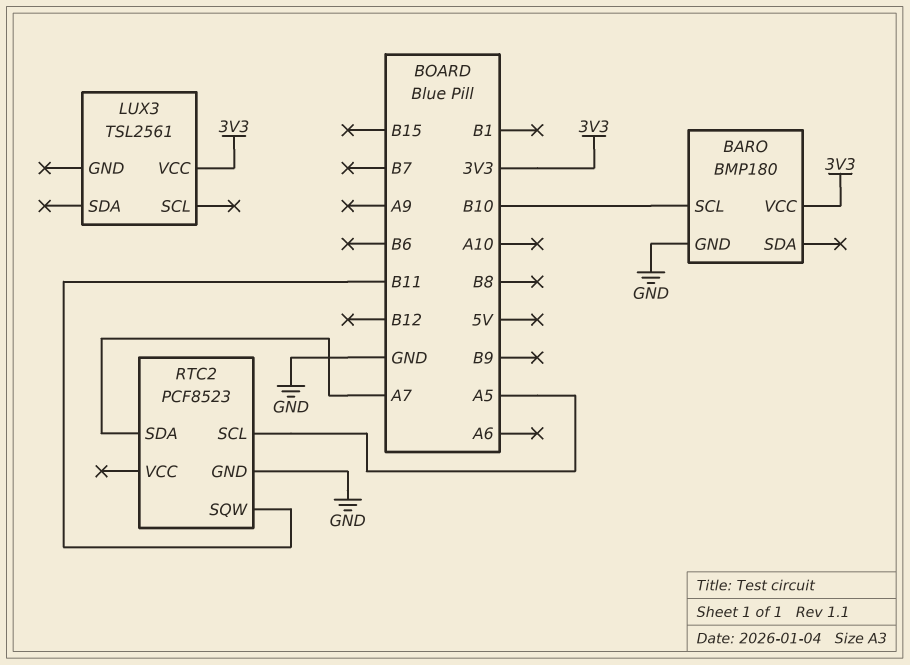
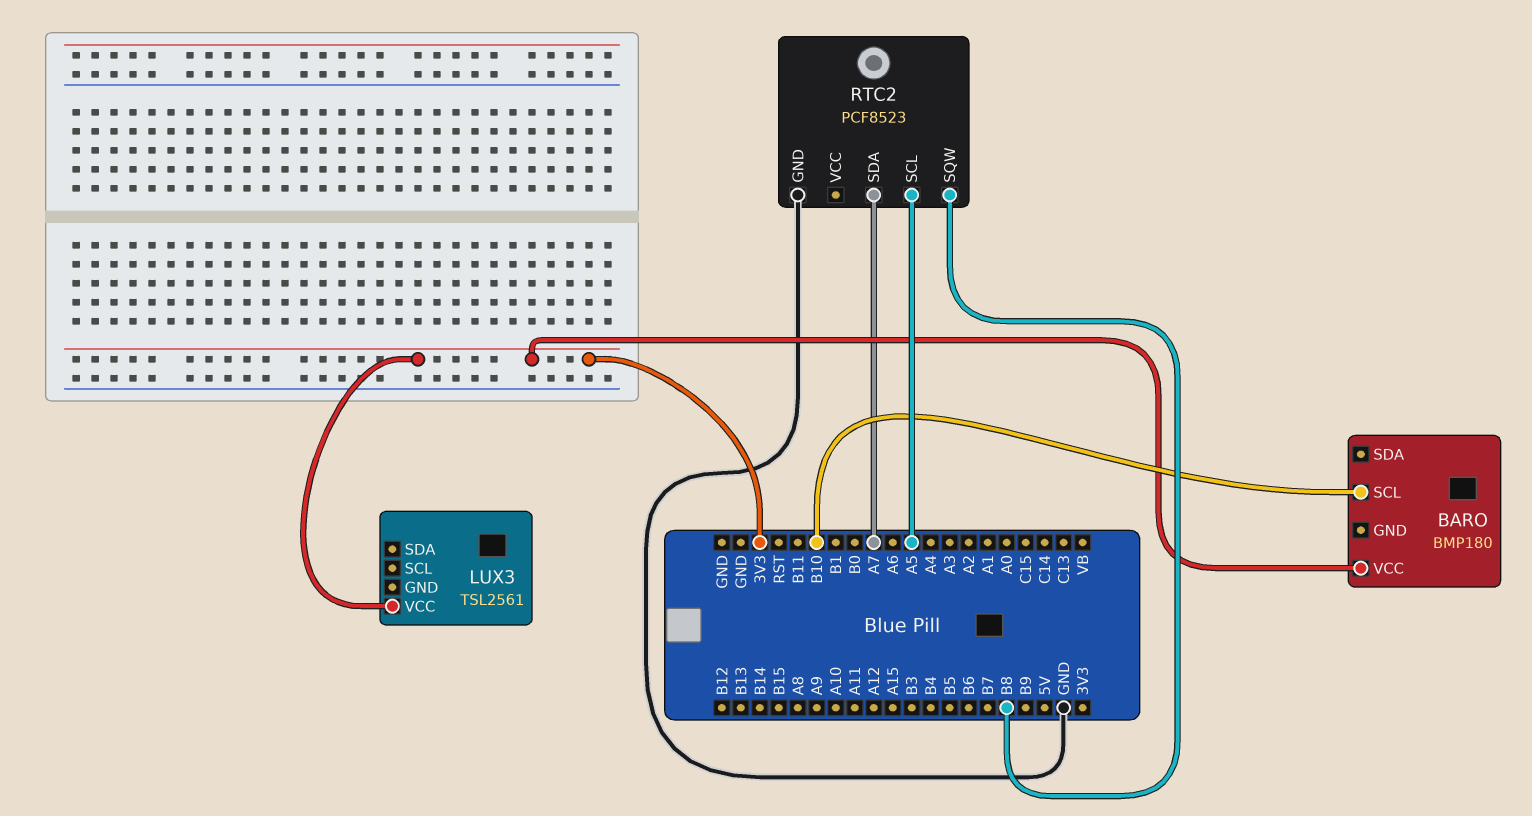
BARO pin GND: GND -> none
RTC2 pin SQW: B11 -> B8

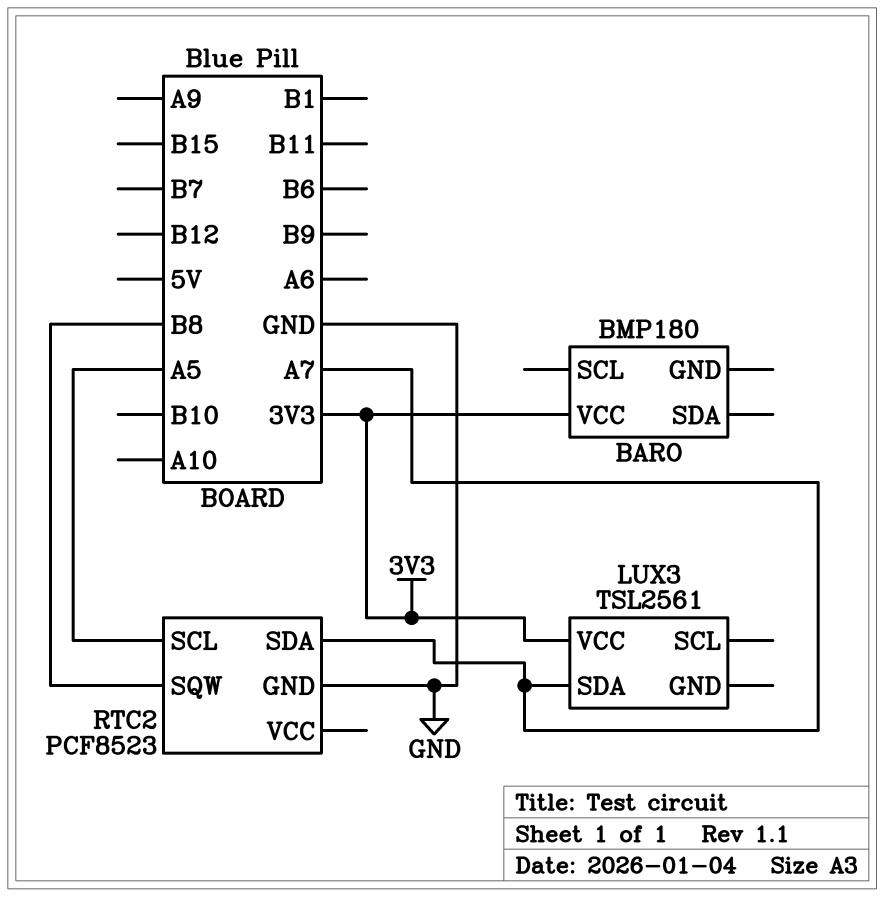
BARO pin SCL: B10 -> none
LUX3 pin SDA: none -> A7

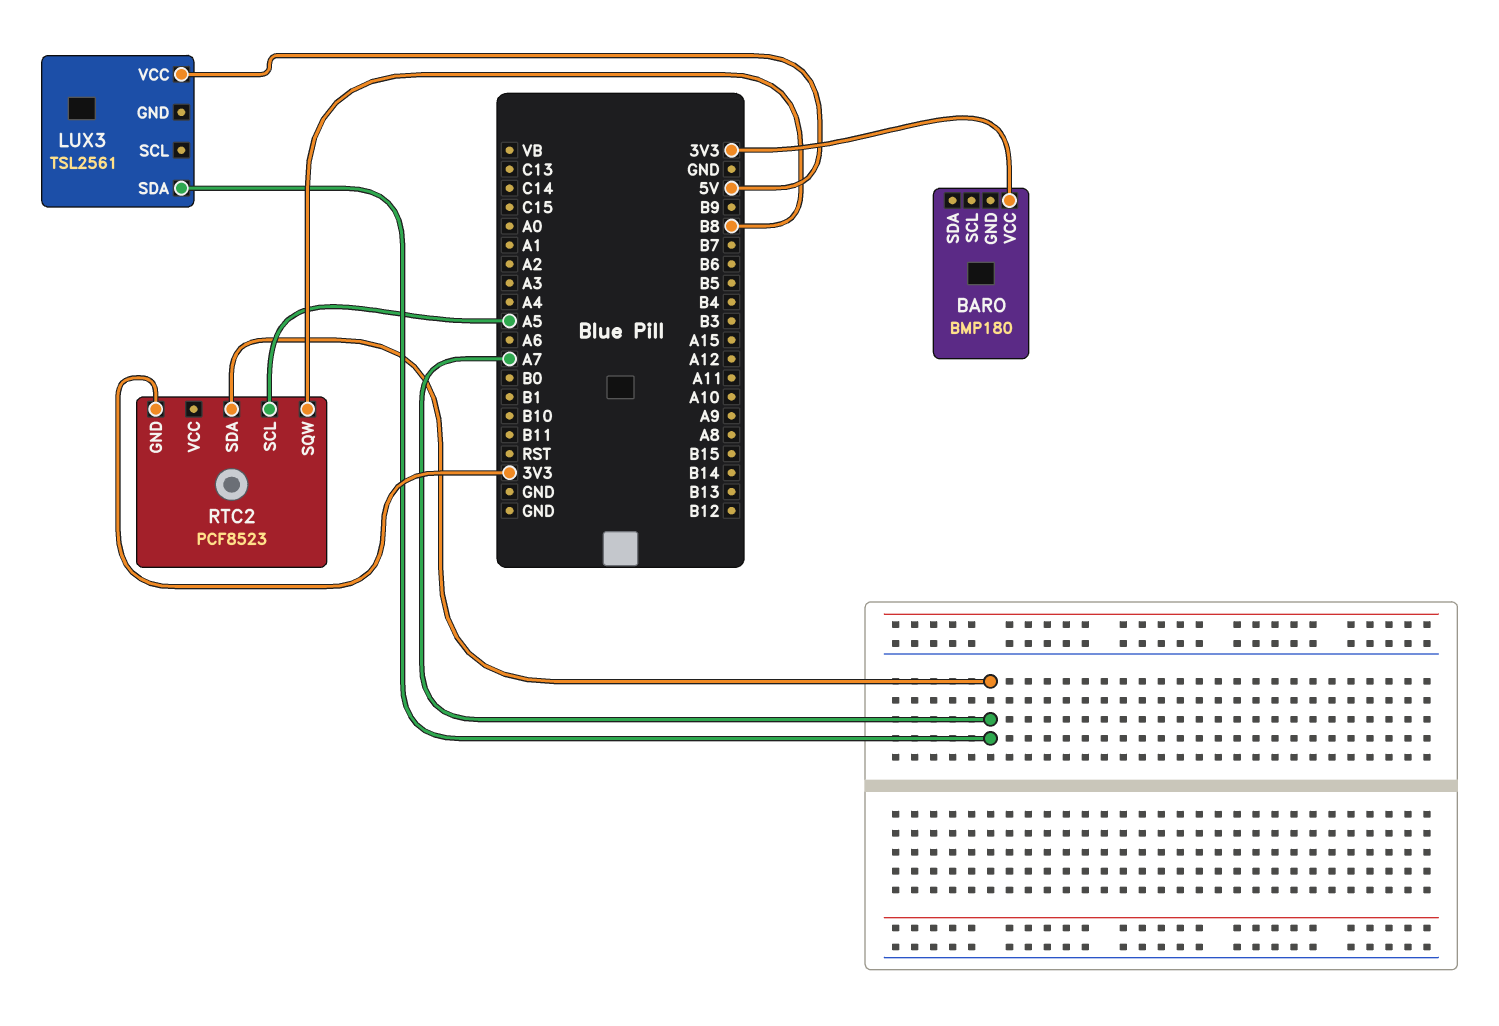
LUX3 pin VCC: 3V3 -> 5V
RTC2 pin GND: GND -> 3V3

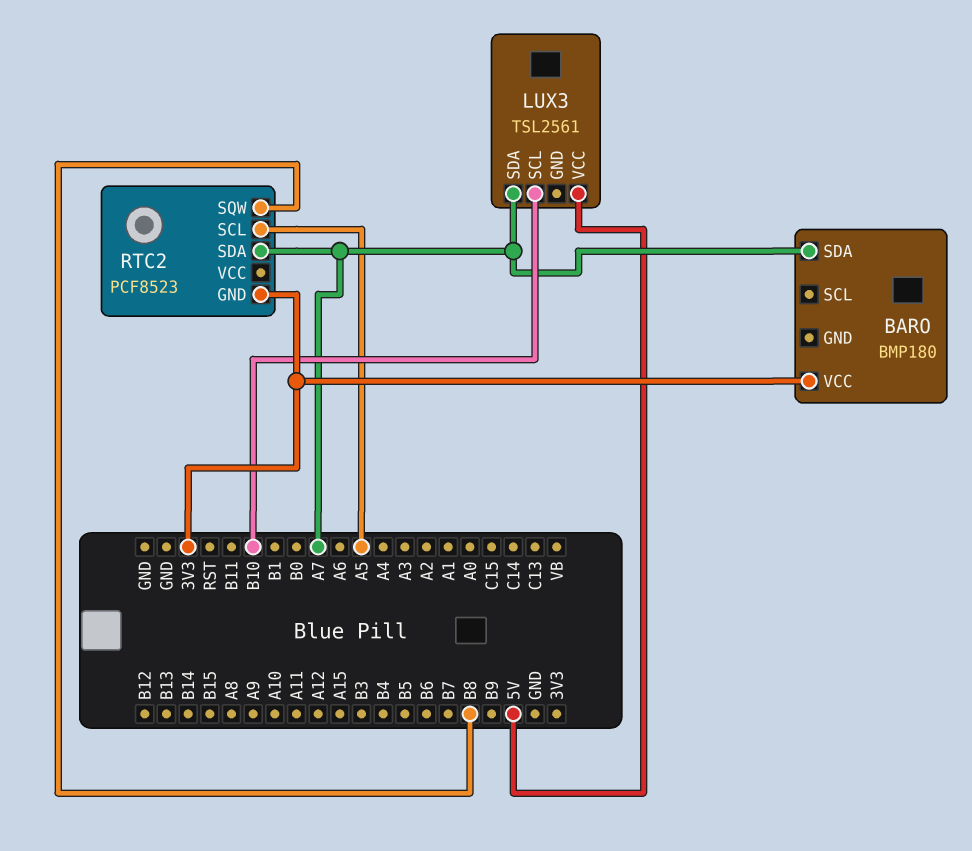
BARO pin SDA: none -> A7
LUX3 pin SCL: none -> B10

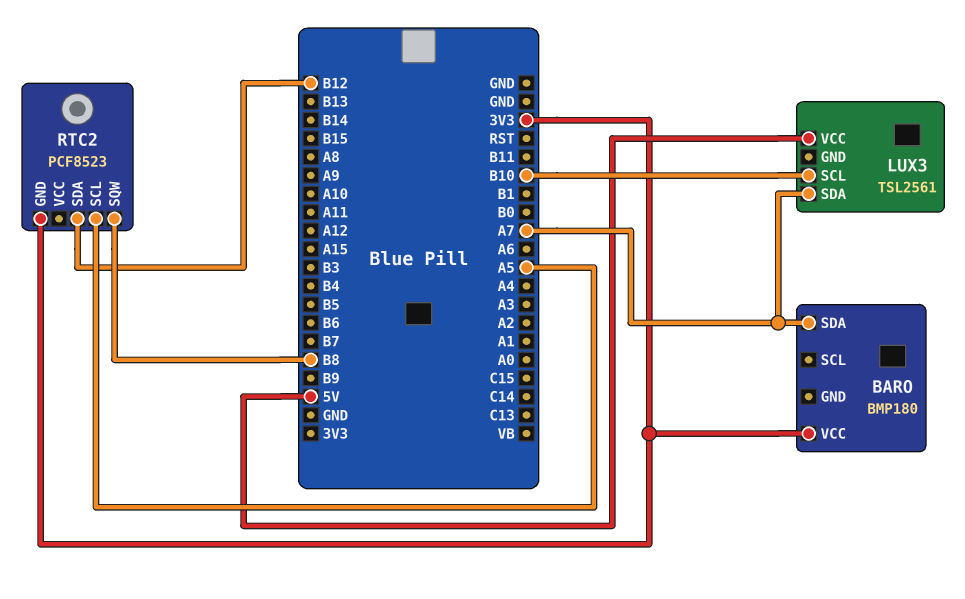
RTC2 pin SDA: A7 -> B12

